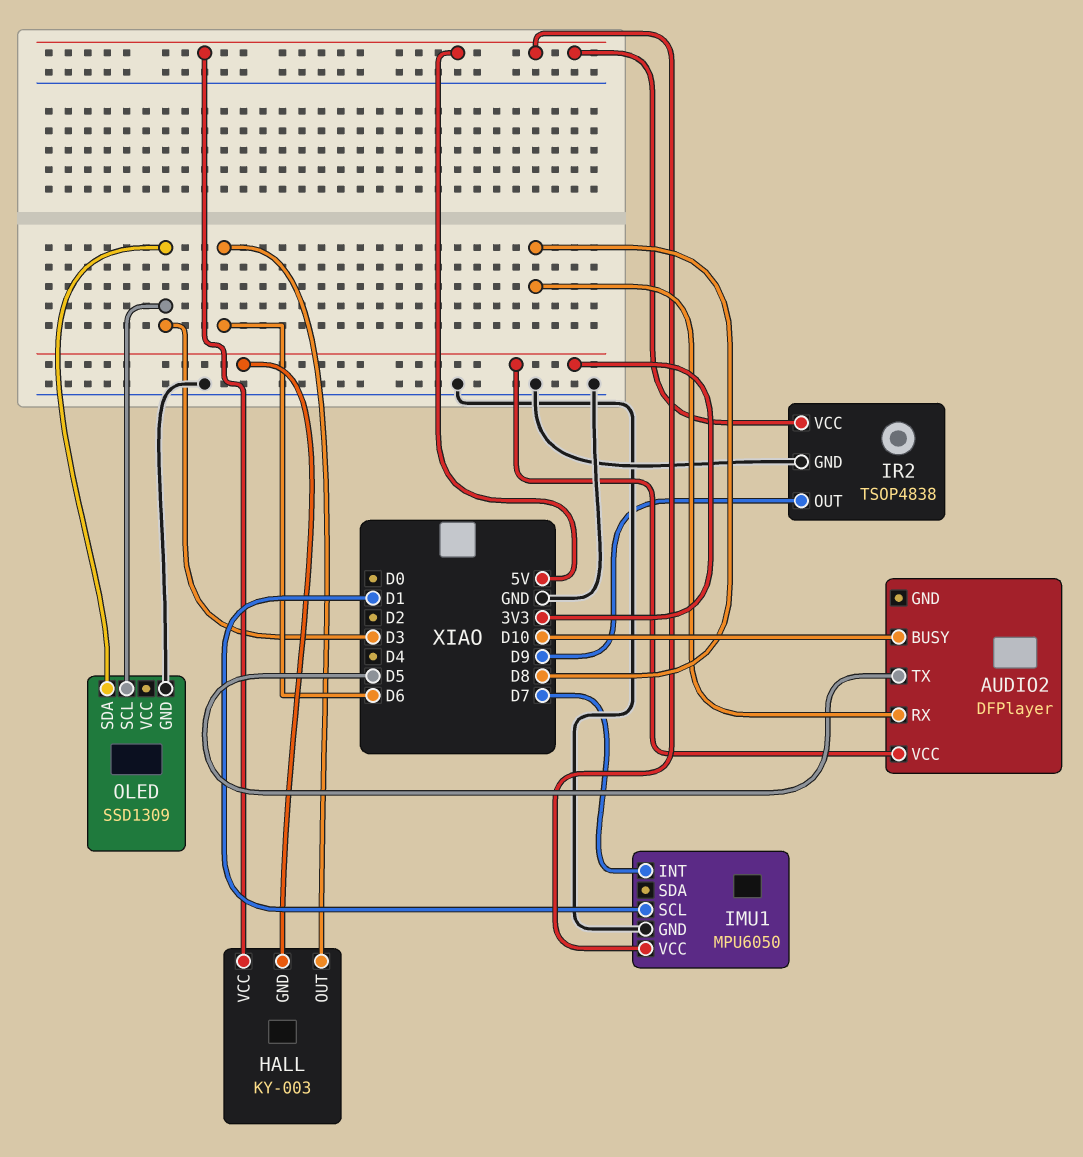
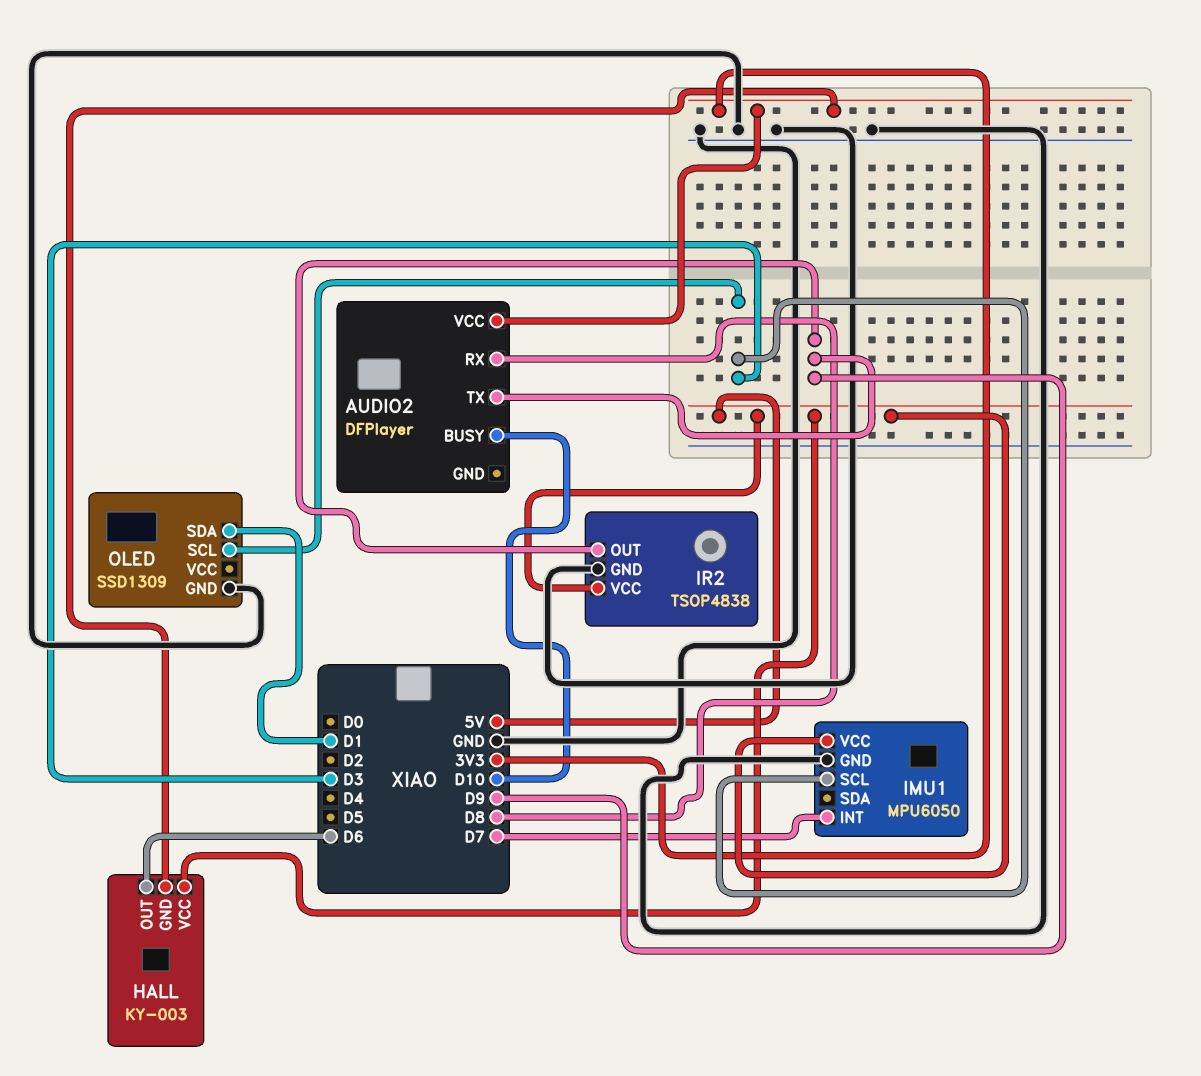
AUDIO2 pin TX: D5 -> D9
IMU1 pin SCL: D1 -> D3
OLED pin SDA: D3 -> D1

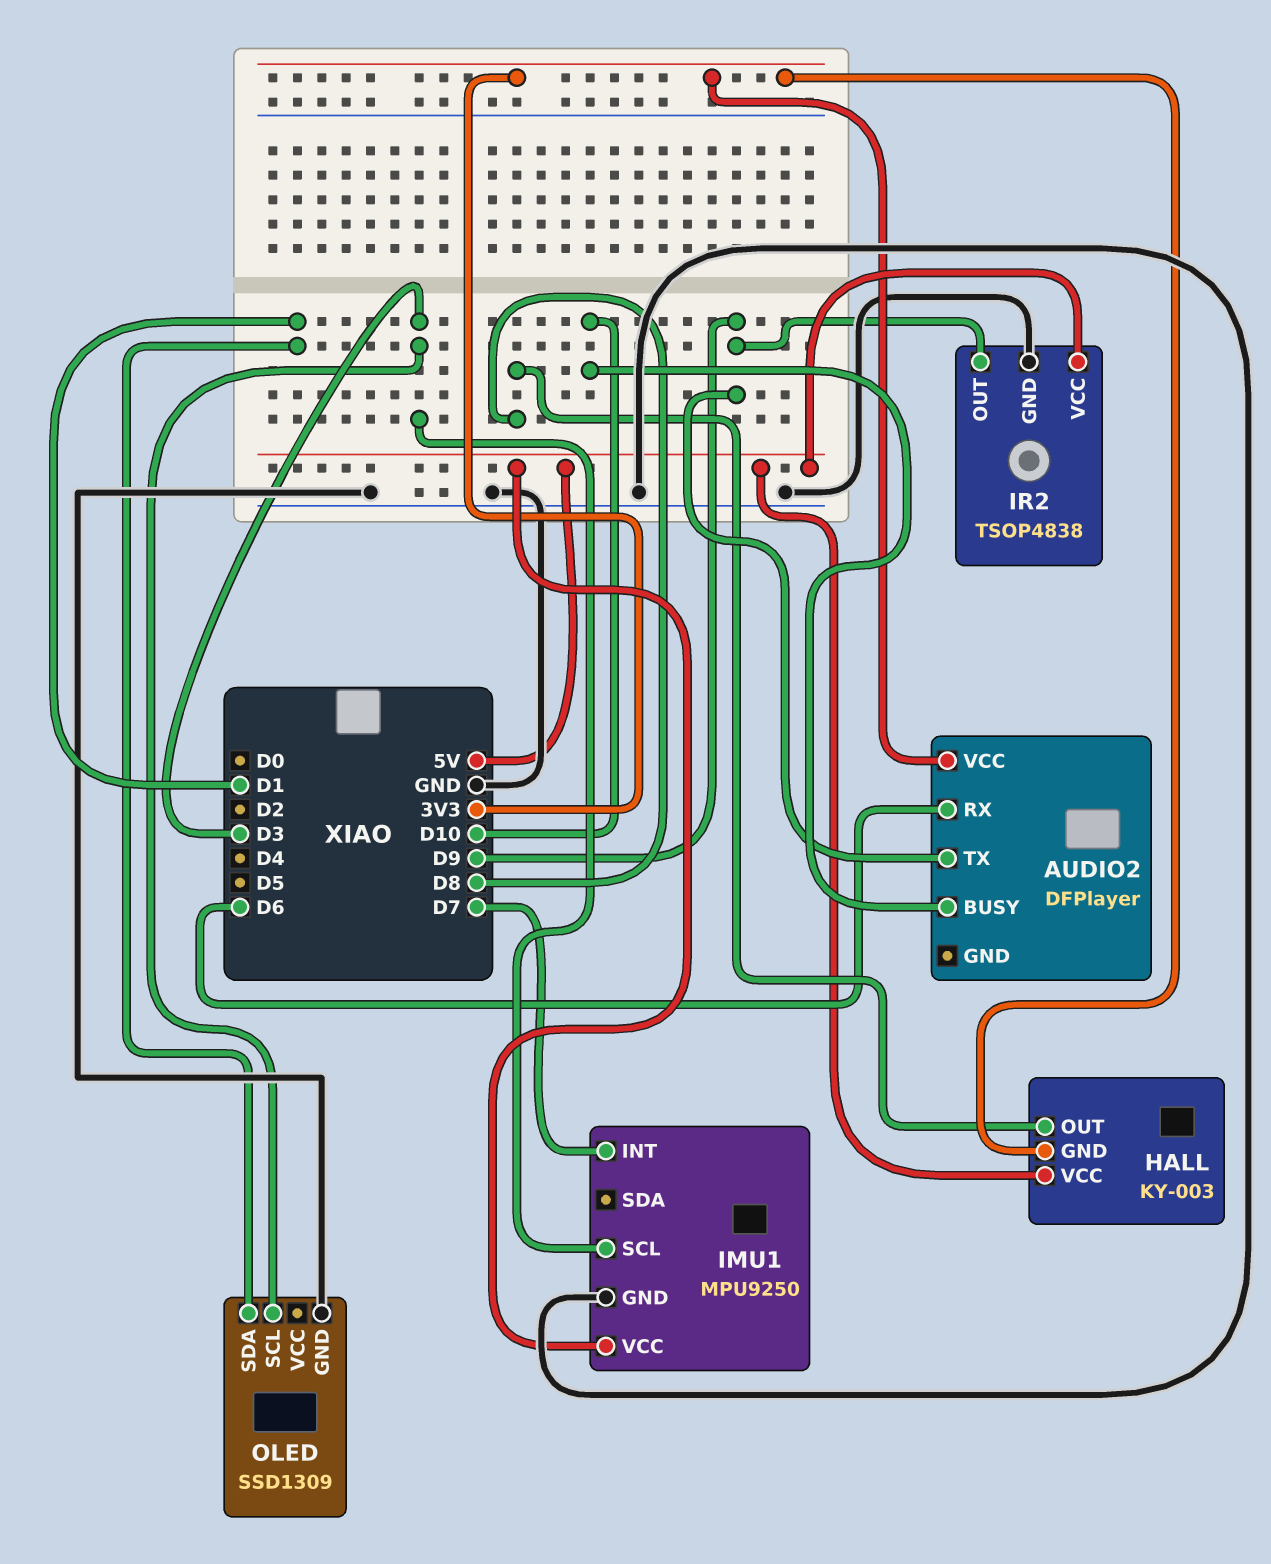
AUDIO2 pin RX: D8 -> D6
HALL pin OUT: D6 -> D8
IMU1: MPU6050 -> MPU9250

